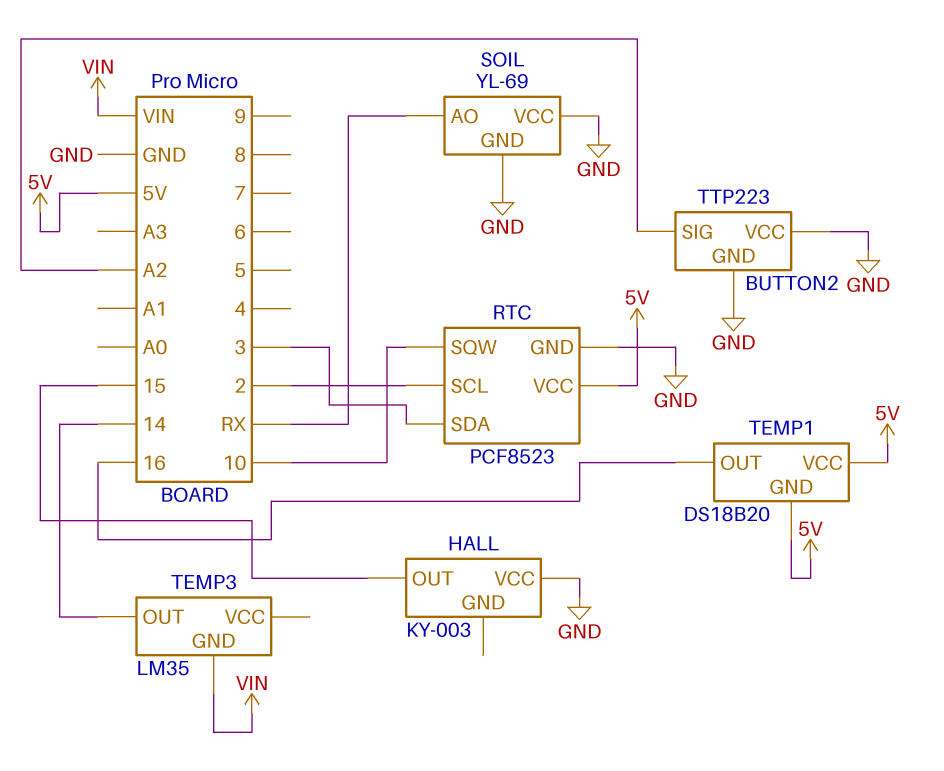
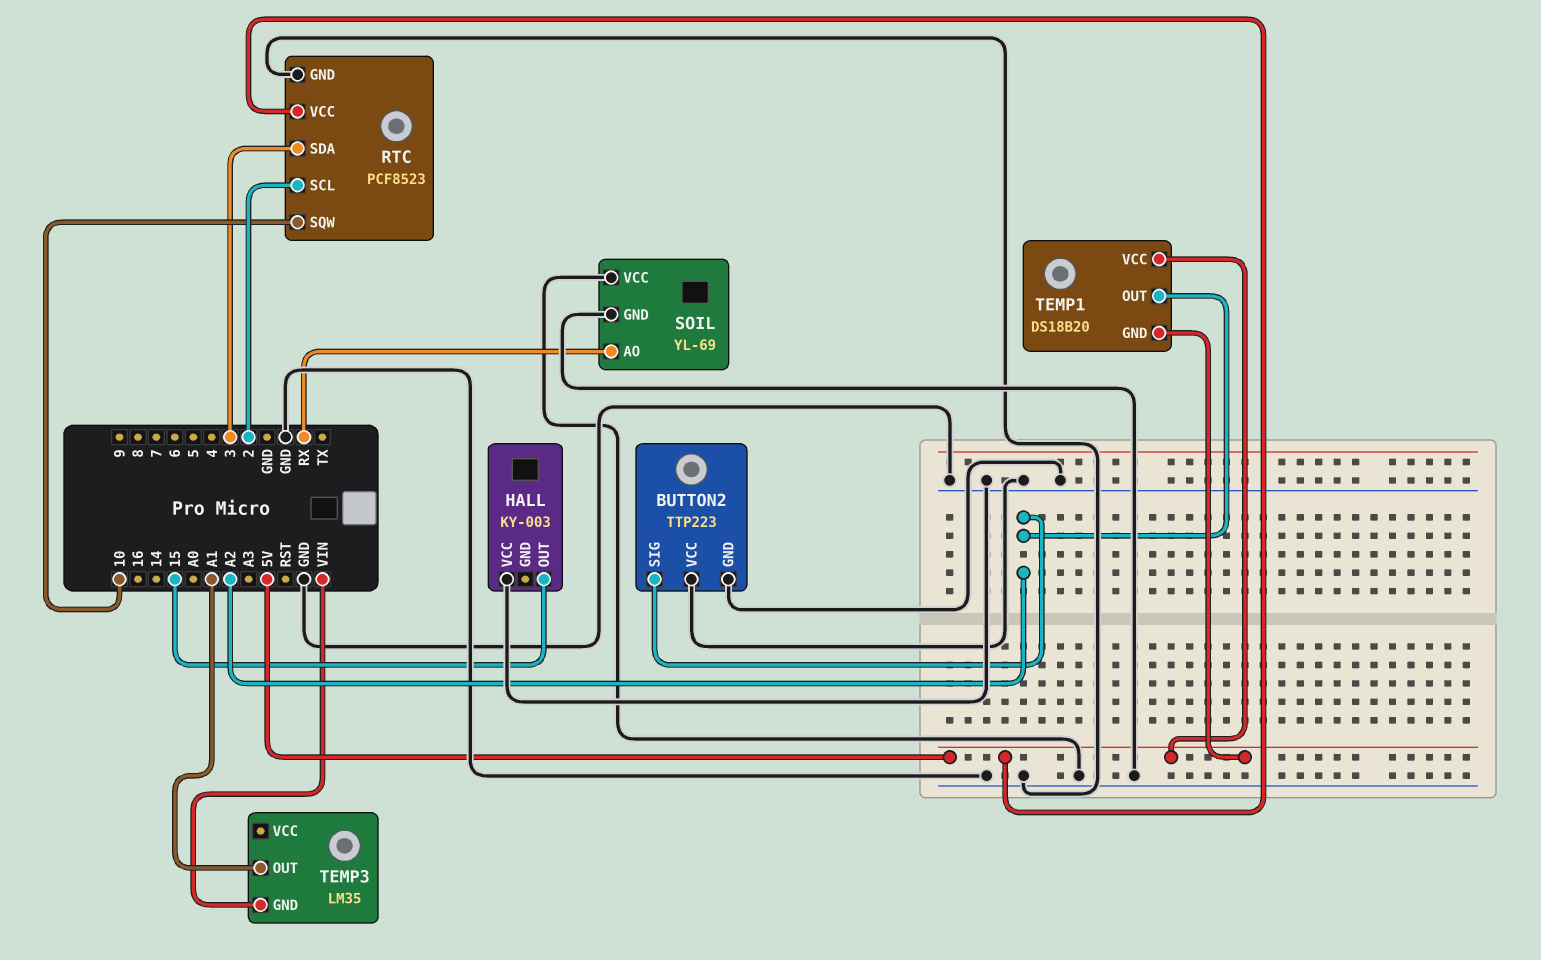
TEMP1 pin OUT: 16 -> A2
TEMP3 pin OUT: 14 -> A1

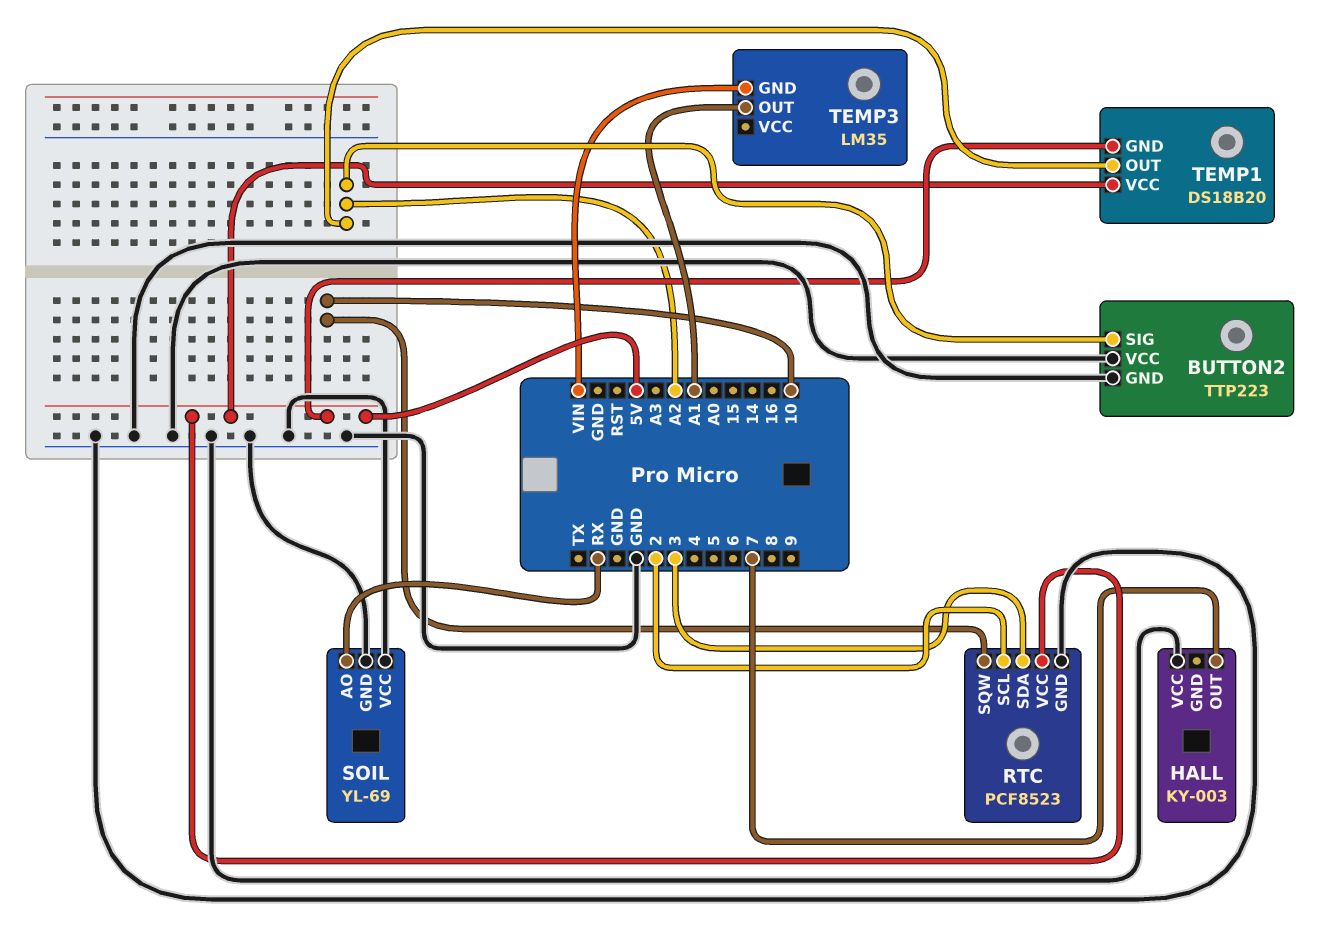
HALL pin OUT: 15 -> 7

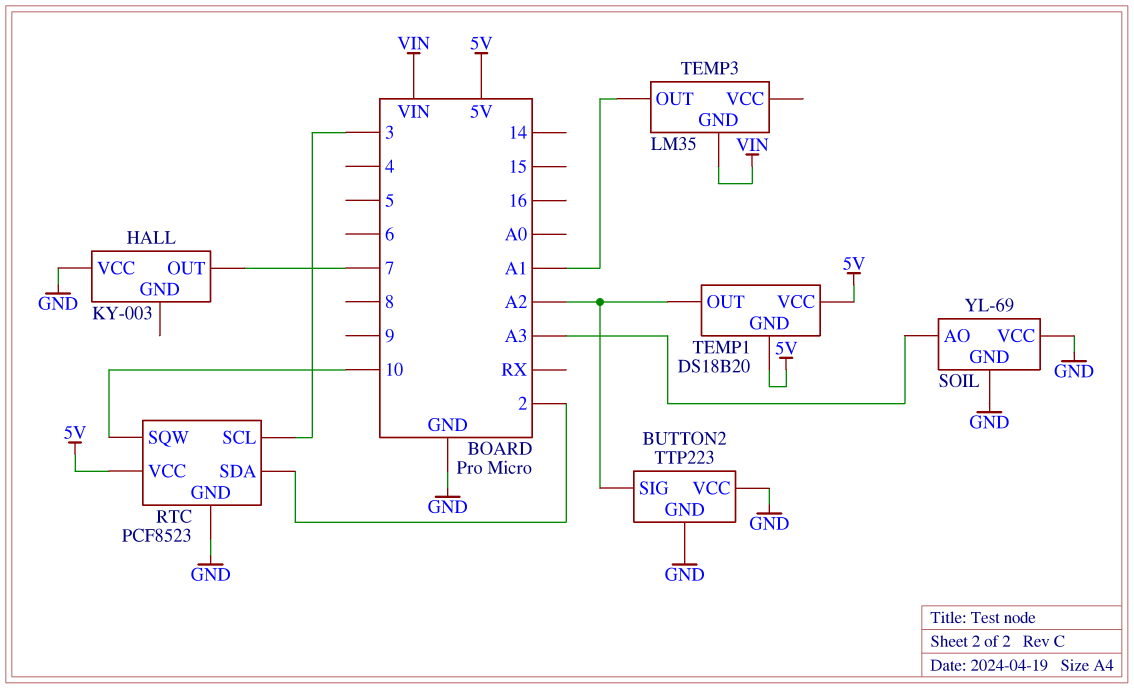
RTC pin SCL: 2 -> 3
RTC pin SDA: 3 -> 2
SOIL pin AO: RX -> A3

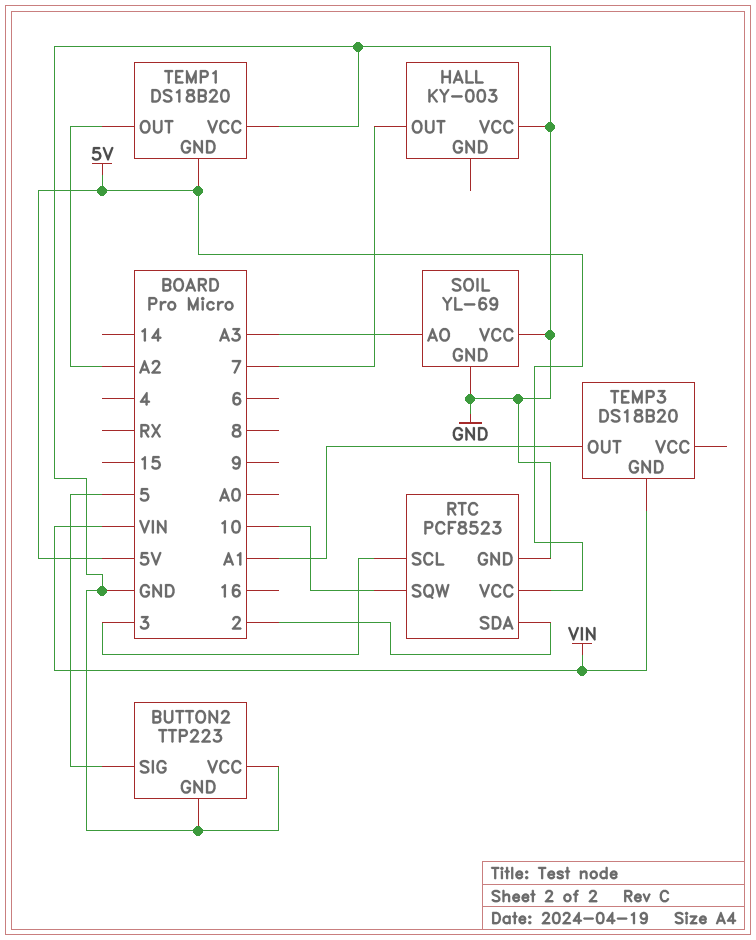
BUTTON2 pin SIG: A2 -> 5
TEMP1 pin VCC: 5V -> GND
TEMP3: LM35 -> DS18B20

